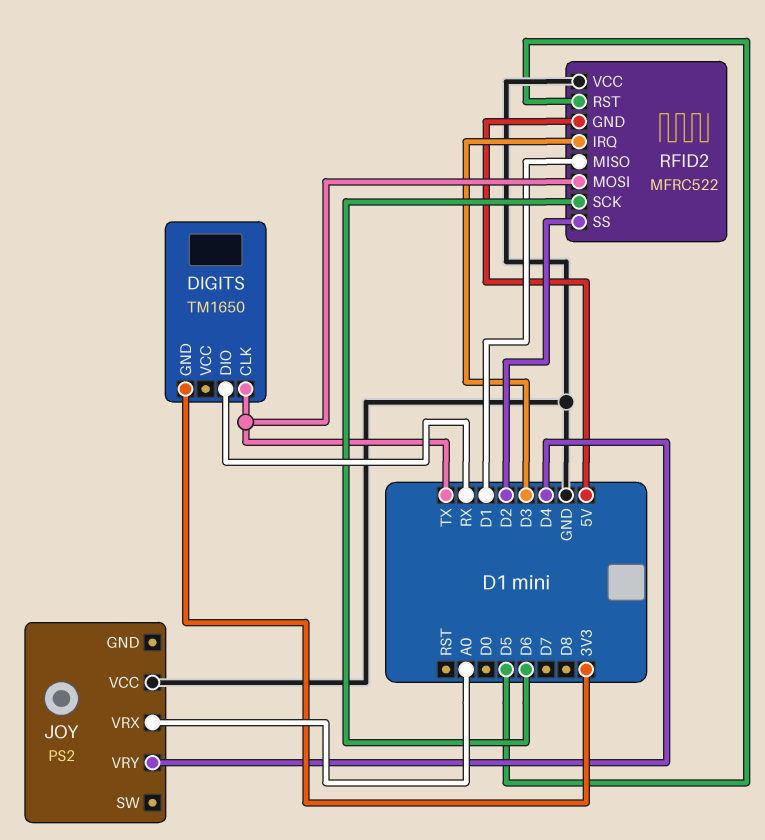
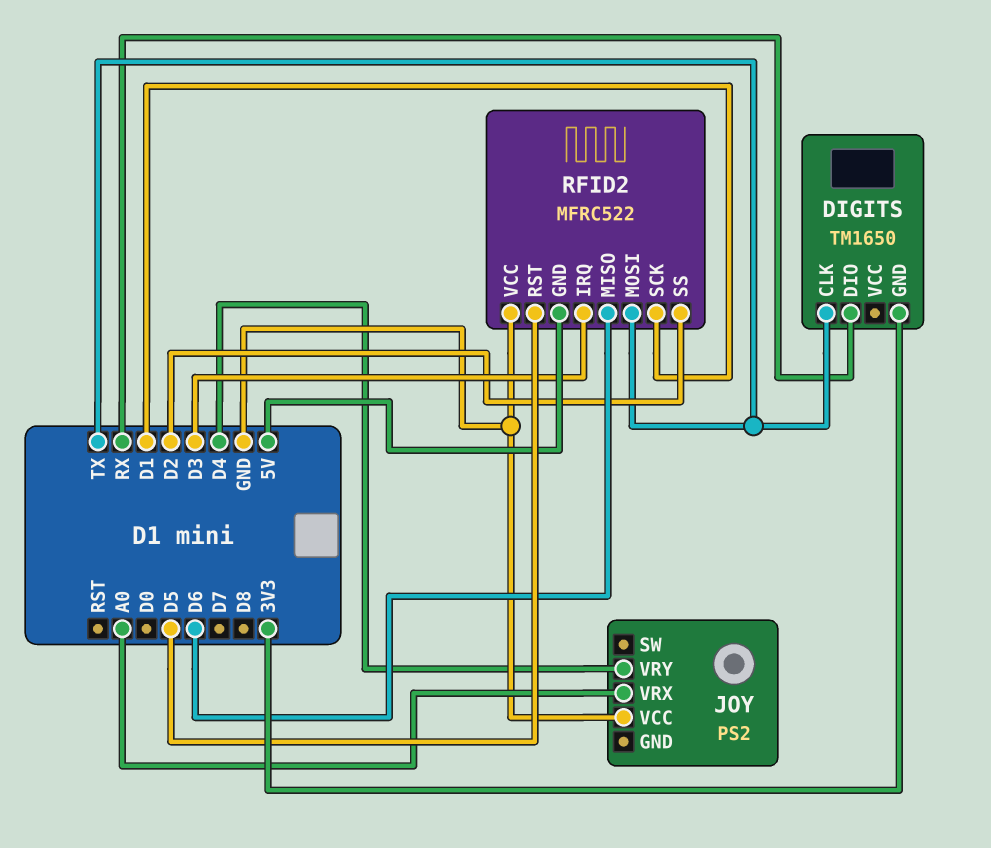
RFID2 pin MISO: D1 -> D6
RFID2 pin SCK: D6 -> D1

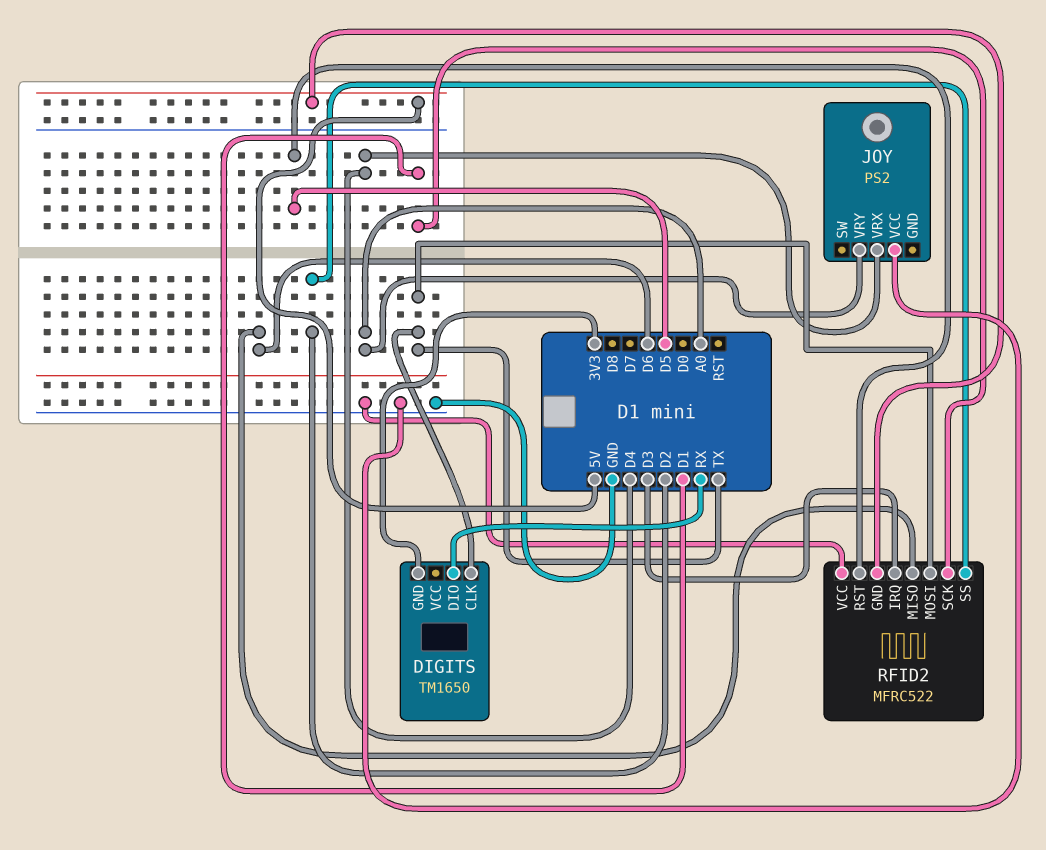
JOY pin VRX: A0 -> D4
JOY pin VRY: D4 -> A0

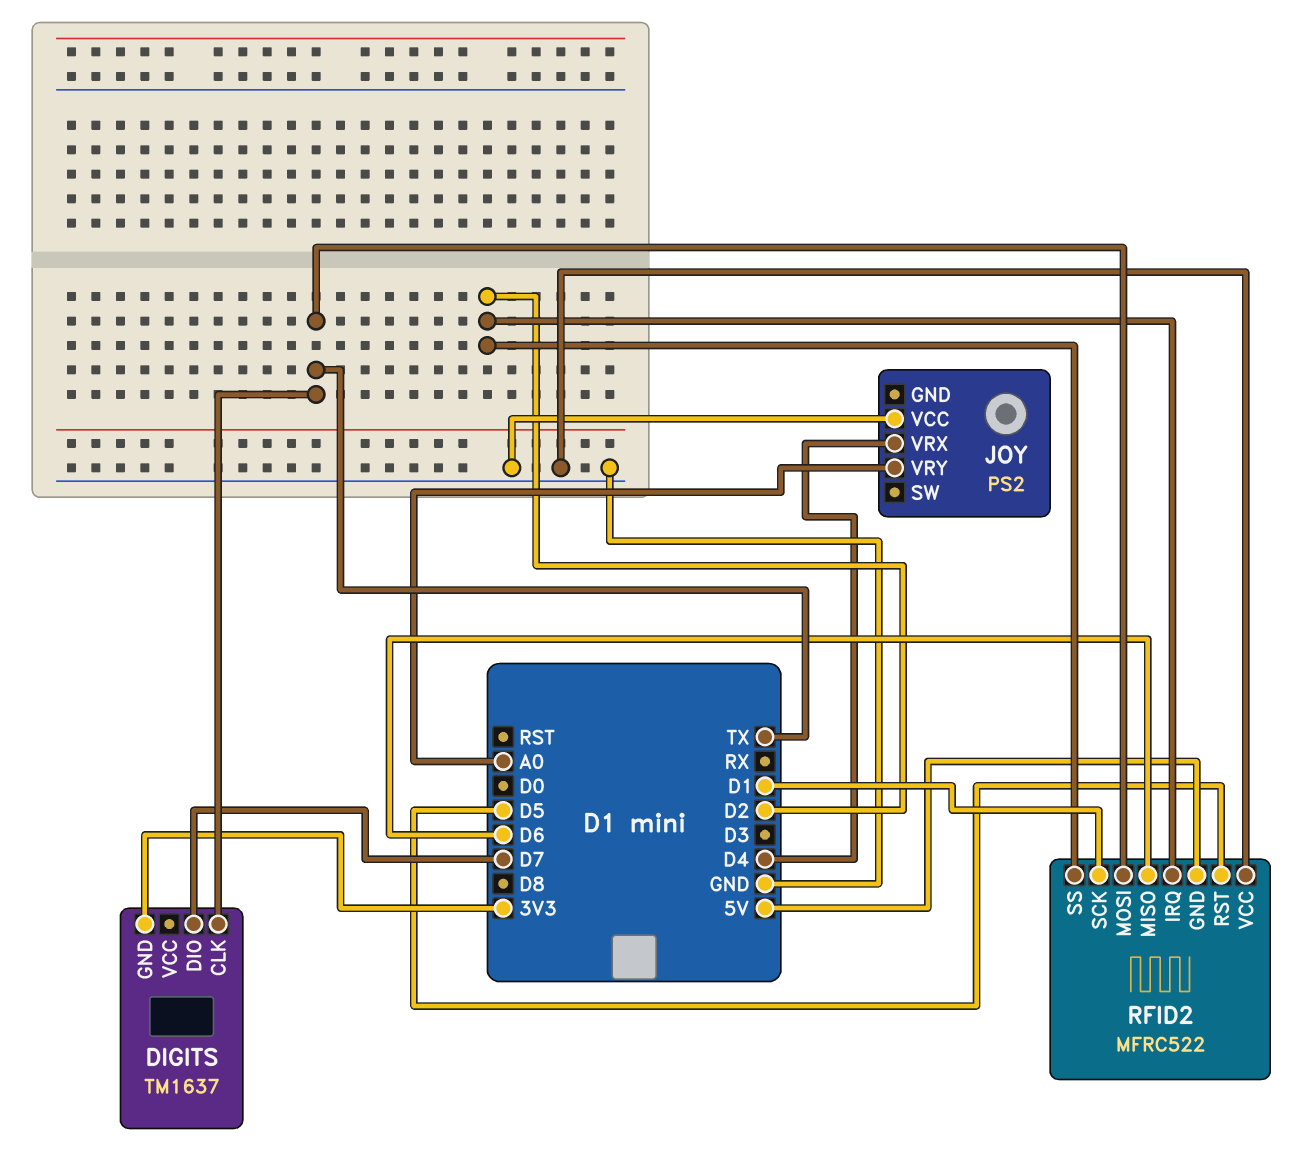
DIGITS: TM1650 -> TM1637
DIGITS pin DIO: RX -> D7
RFID2 pin IRQ: D3 -> D2

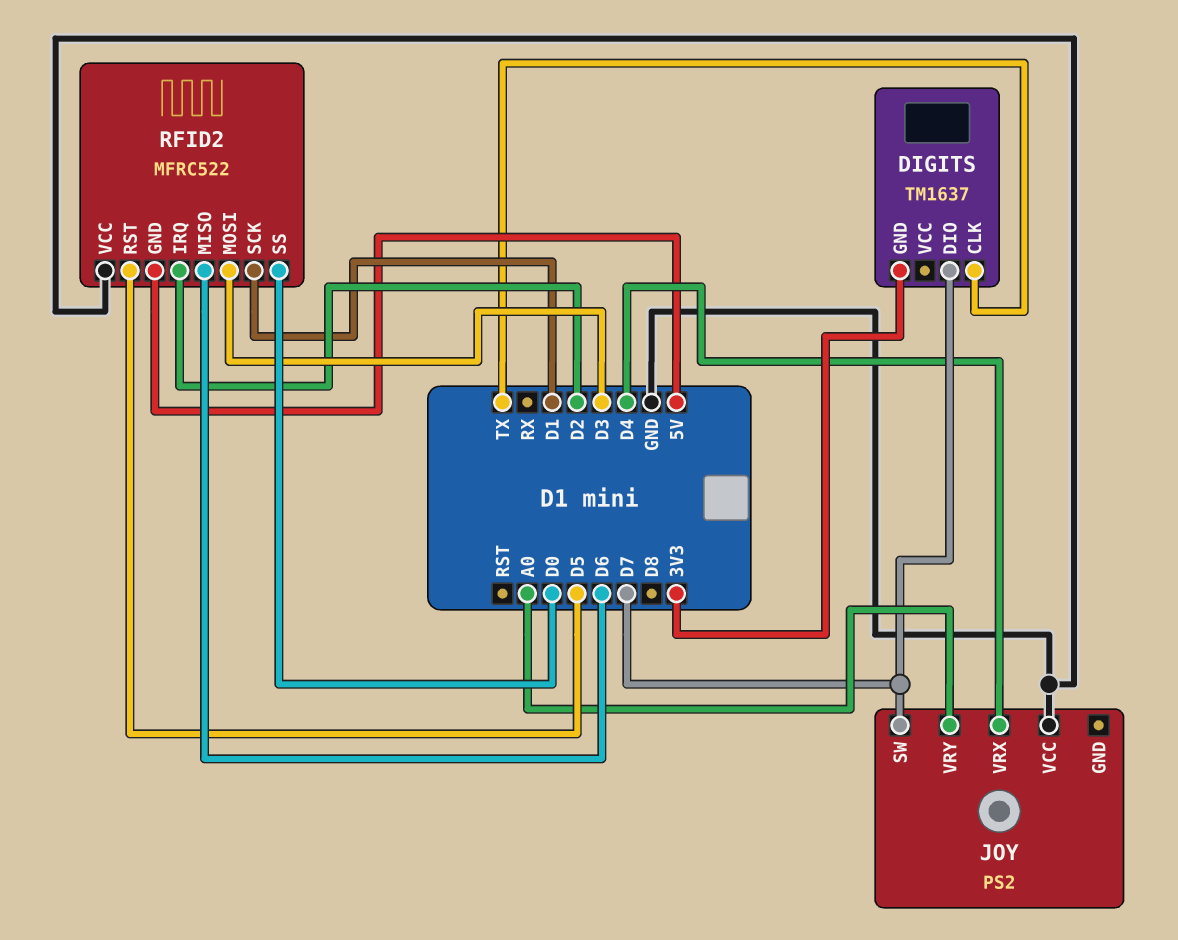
JOY pin SW: none -> D7
RFID2 pin MOSI: TX -> D3
RFID2 pin SS: D2 -> D0

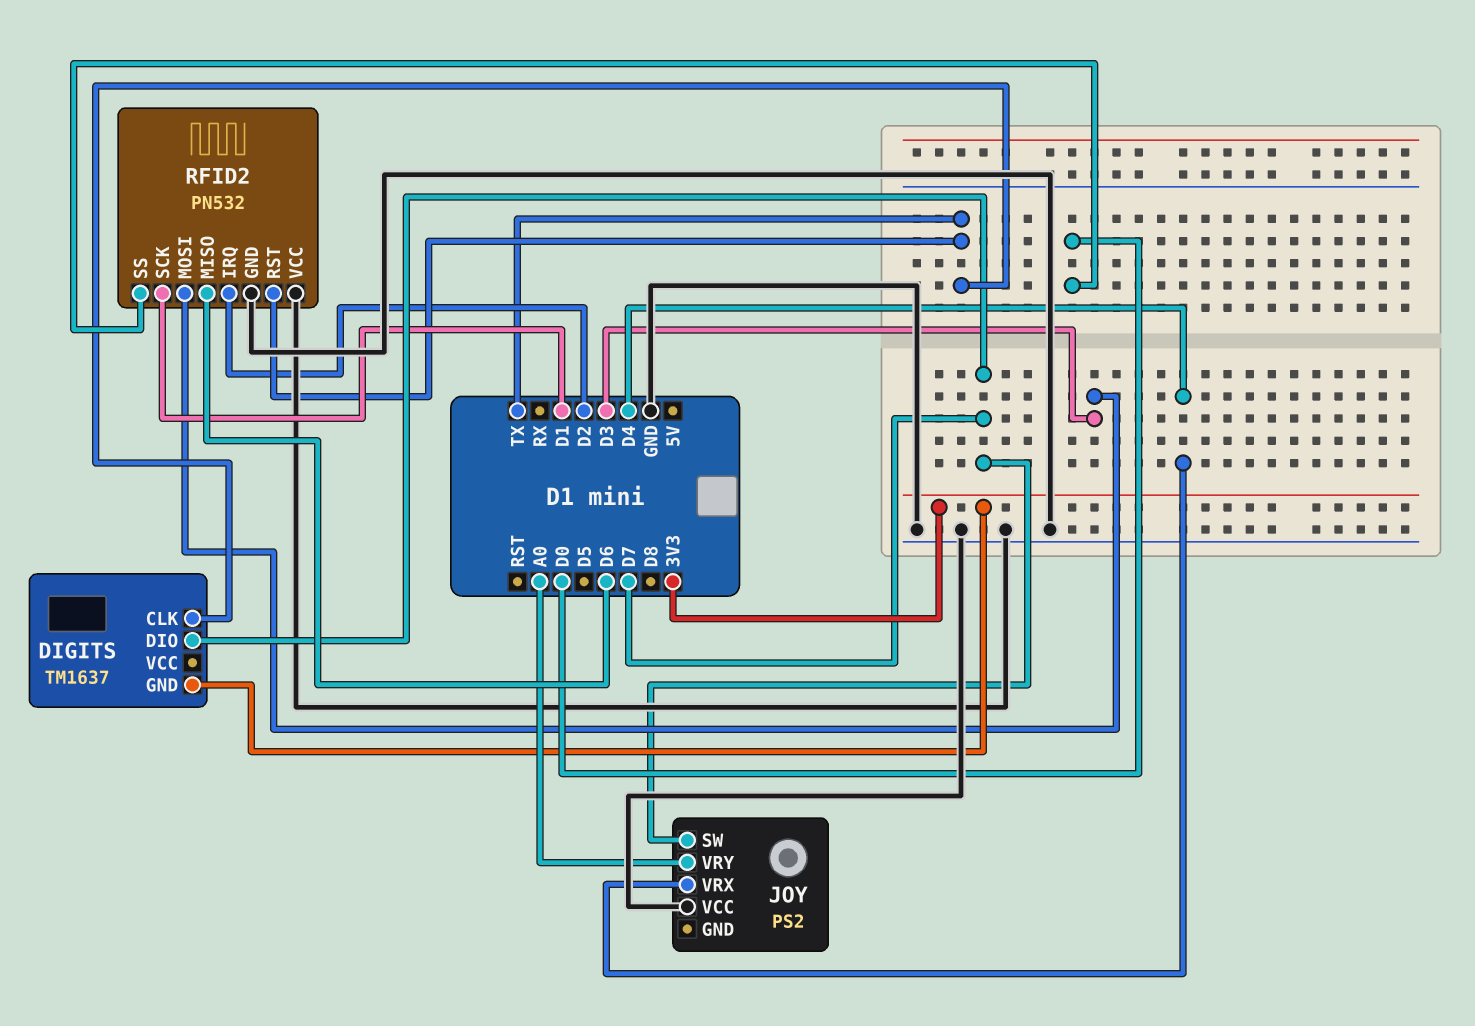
RFID2: MFRC522 -> PN532
RFID2 pin GND: 5V -> GND
RFID2 pin RST: D5 -> TX

